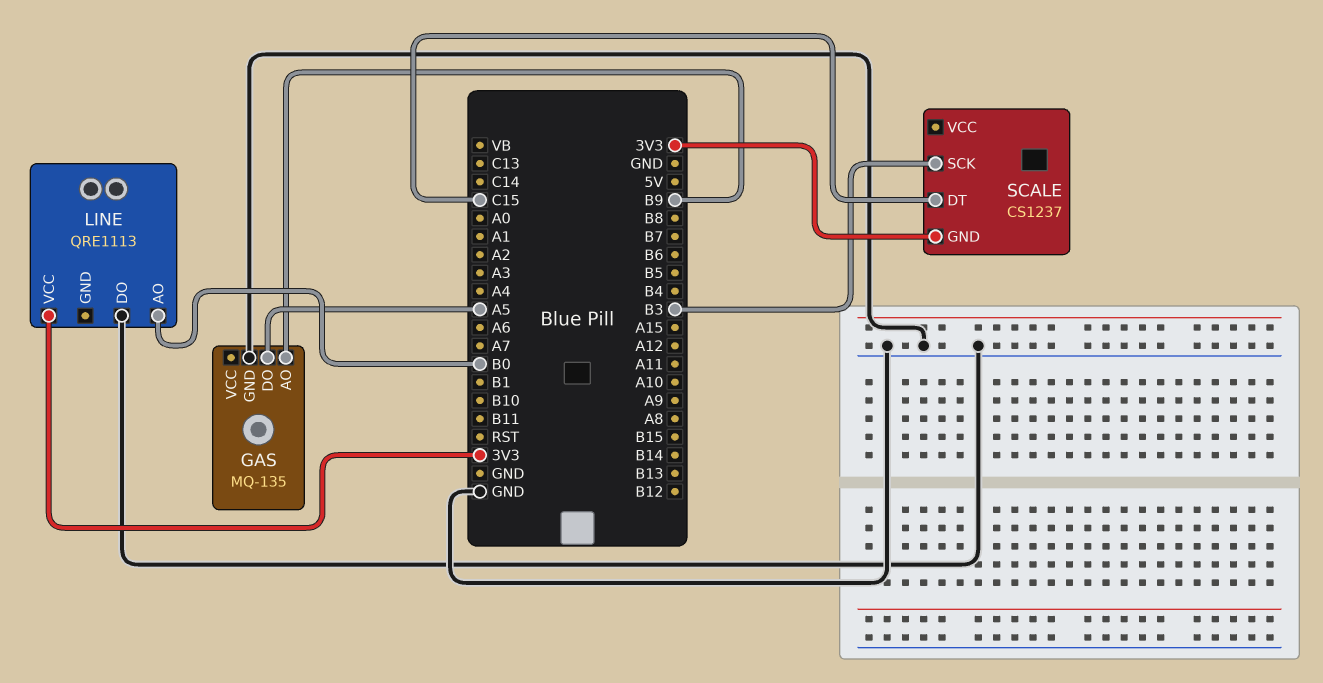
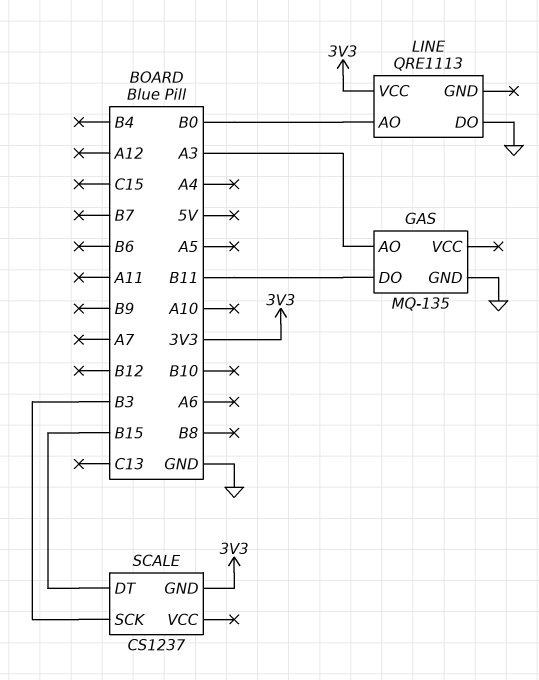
GAS pin AO: B9 -> A3
GAS pin DO: A5 -> B11
SCALE pin DT: C15 -> B15

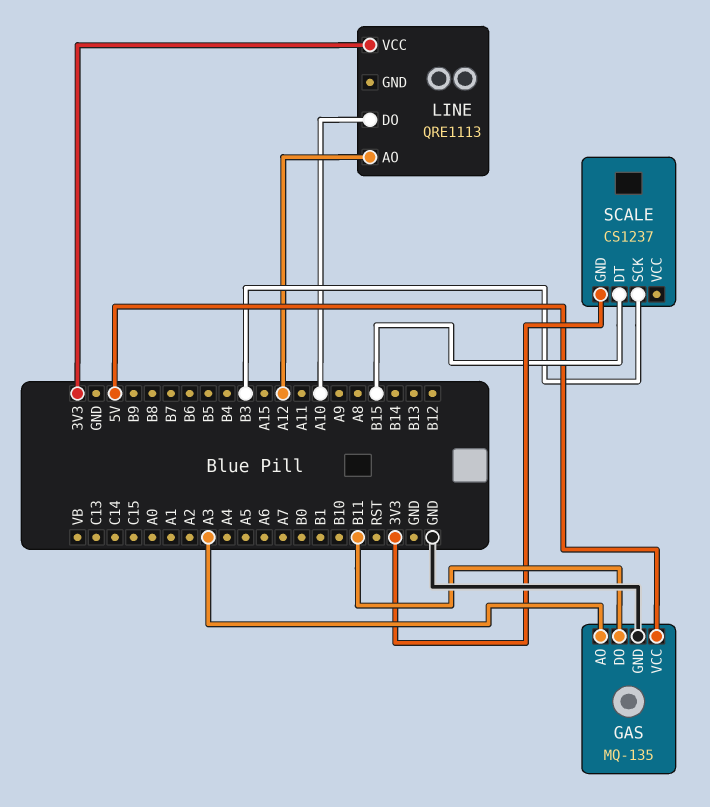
GAS pin VCC: none -> 5V
LINE pin AO: B0 -> A12
LINE pin DO: GND -> A10

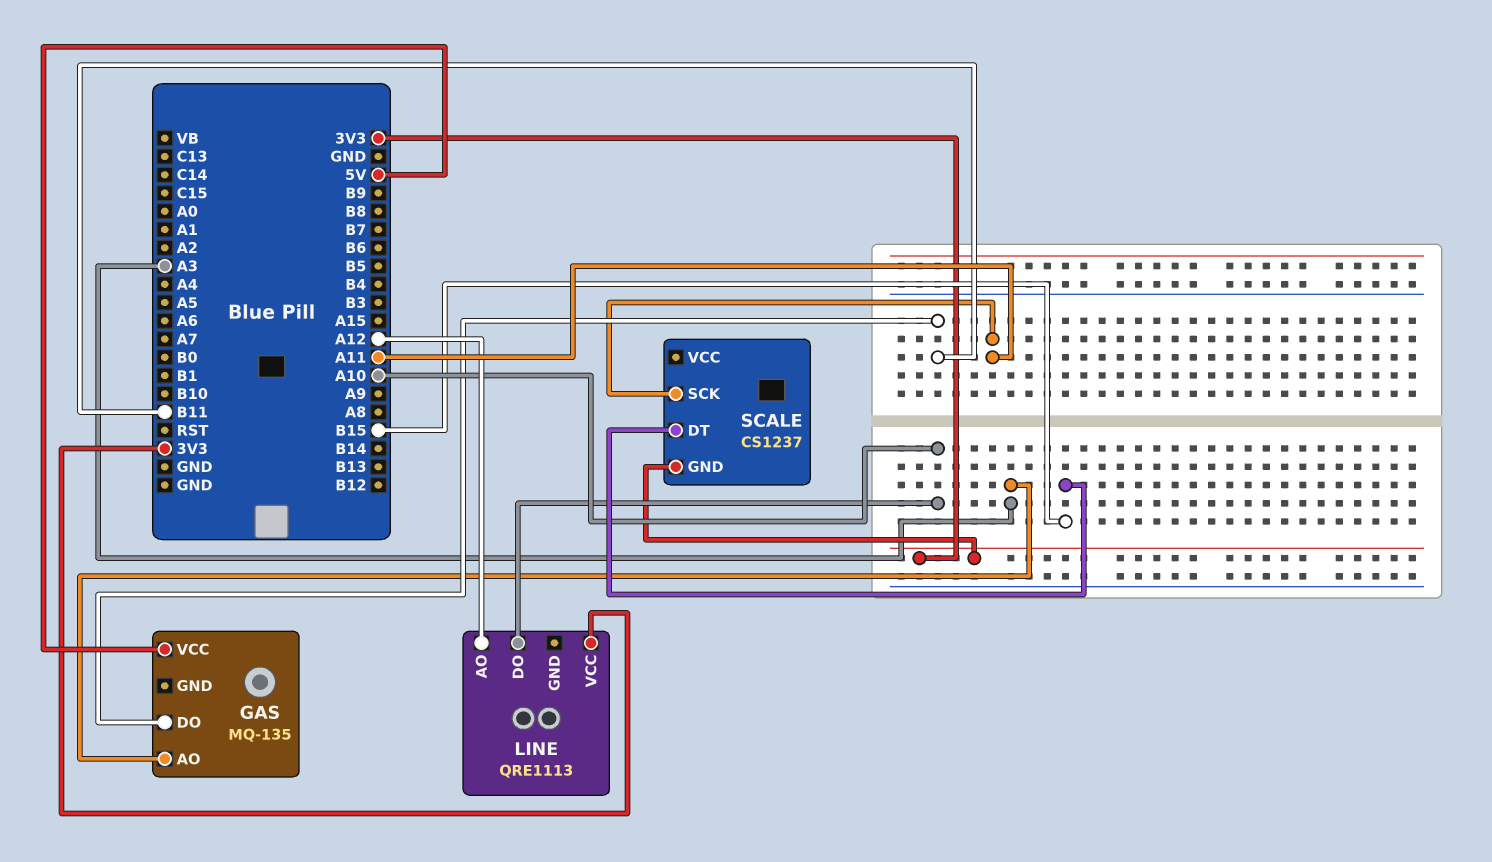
GAS pin GND: GND -> none
SCALE pin SCK: B3 -> A11

